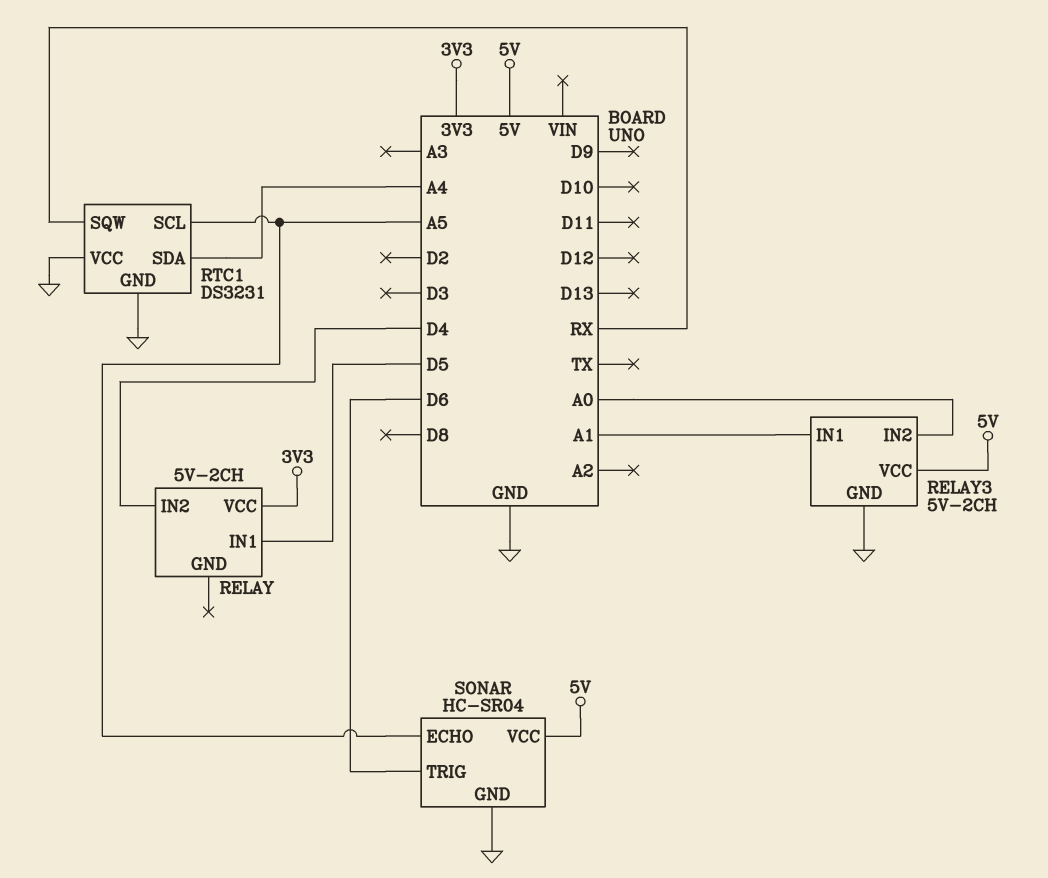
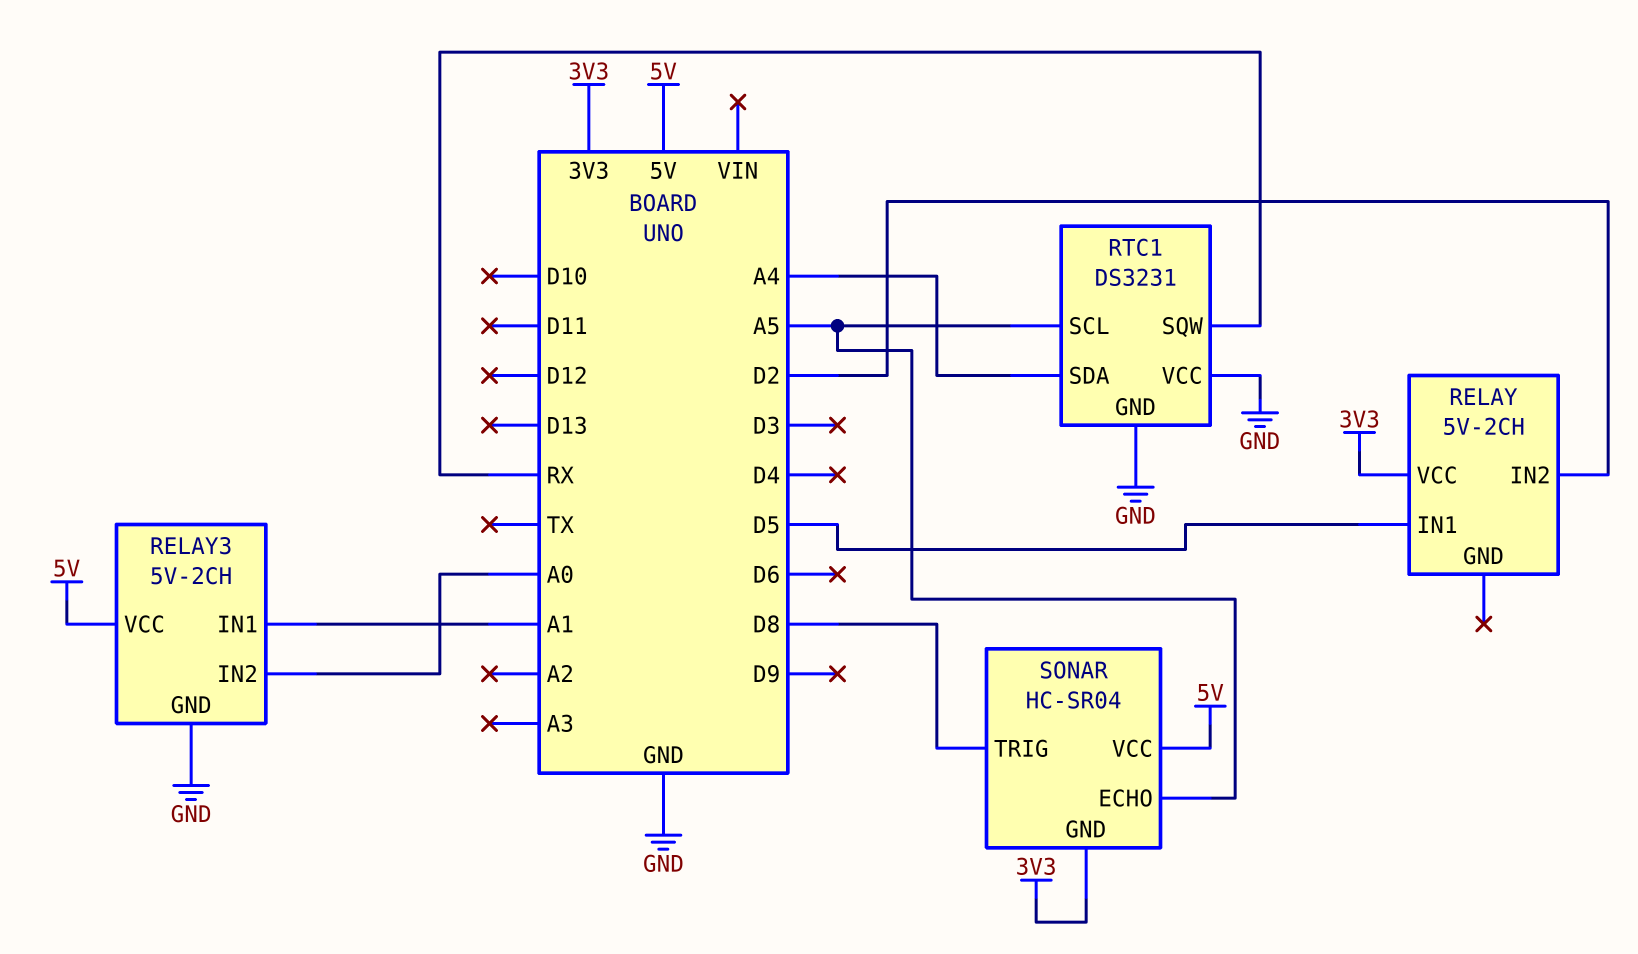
RELAY pin IN2: D4 -> D2
SONAR pin GND: GND -> 3V3
SONAR pin TRIG: D6 -> D8

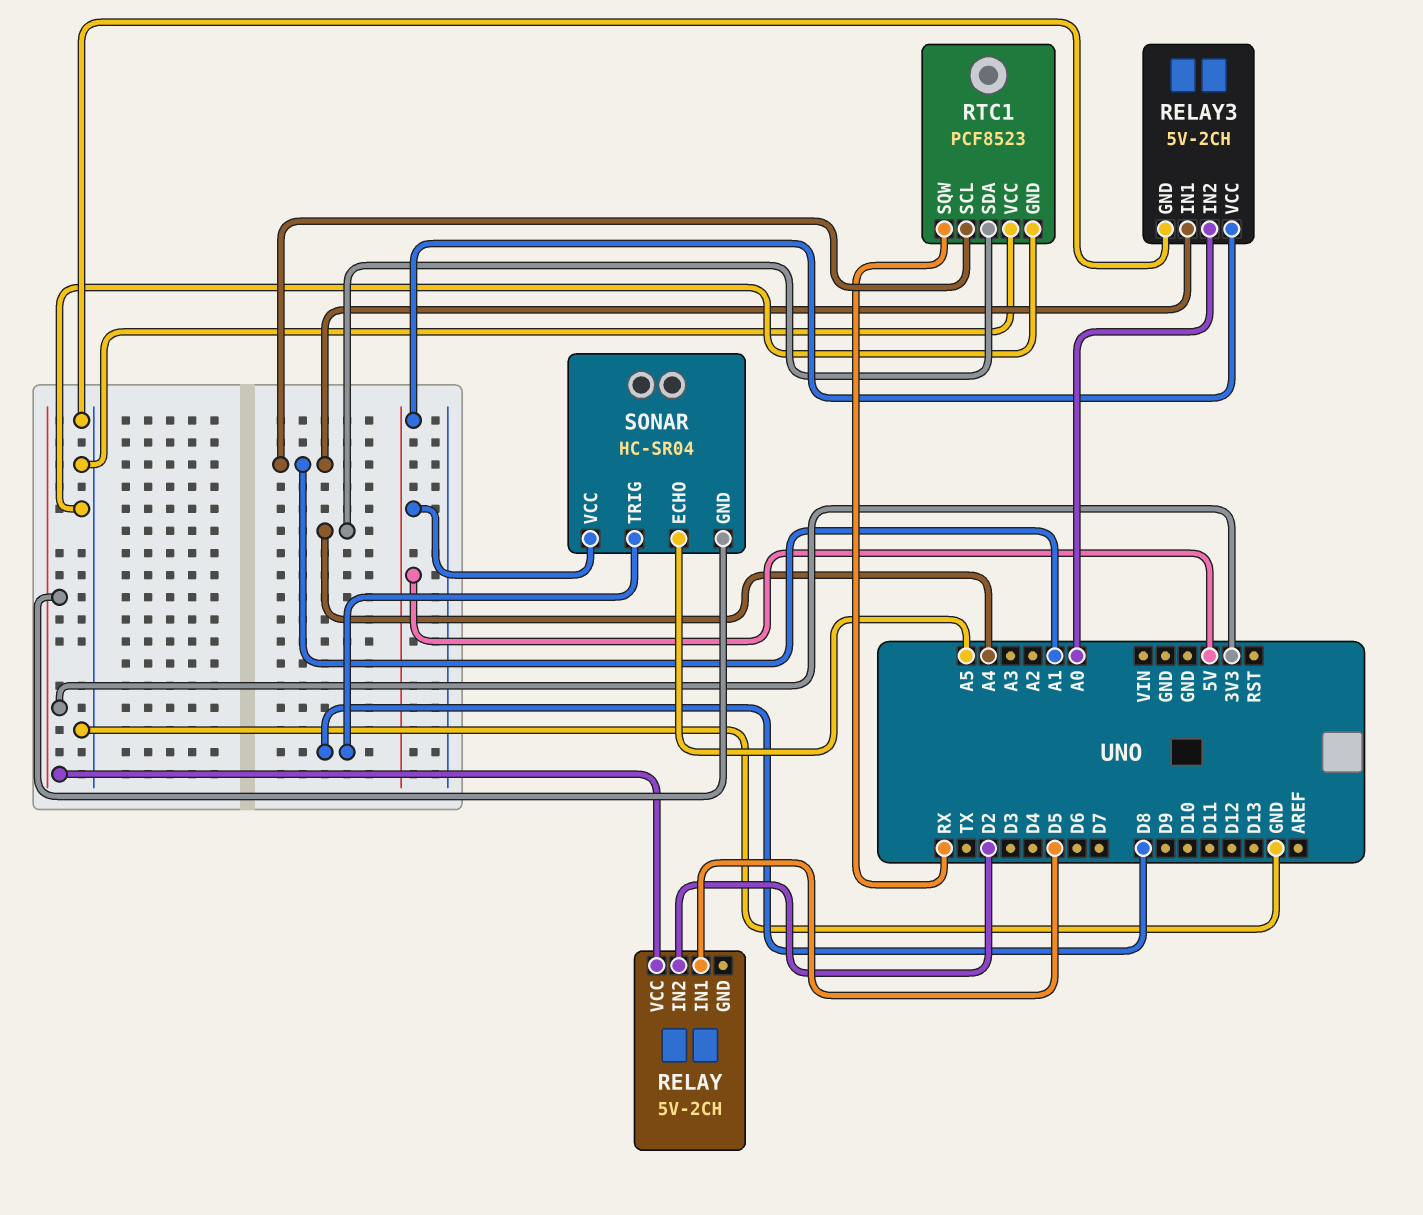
RTC1: DS3231 -> PCF8523
RTC1 pin SCL: A5 -> A1

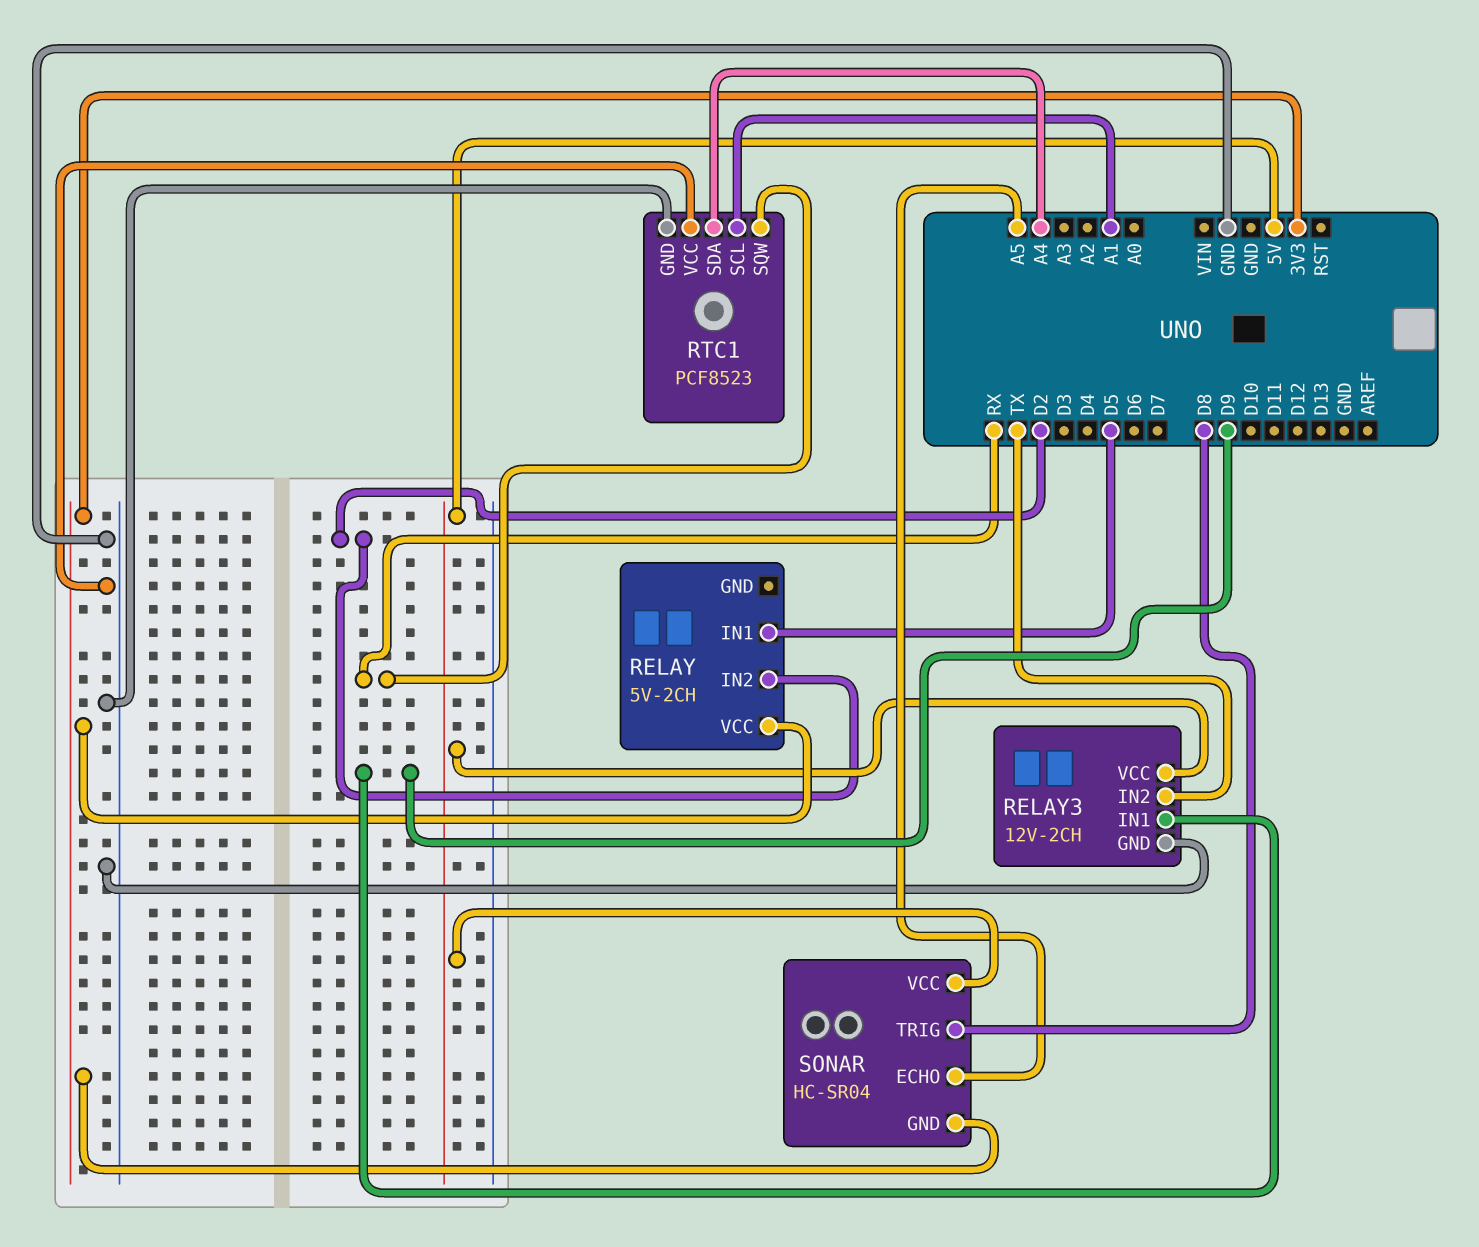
RELAY3: 5V-2CH -> 12V-2CH
RELAY3 pin IN1: A1 -> D9
RELAY3 pin IN2: A0 -> TX

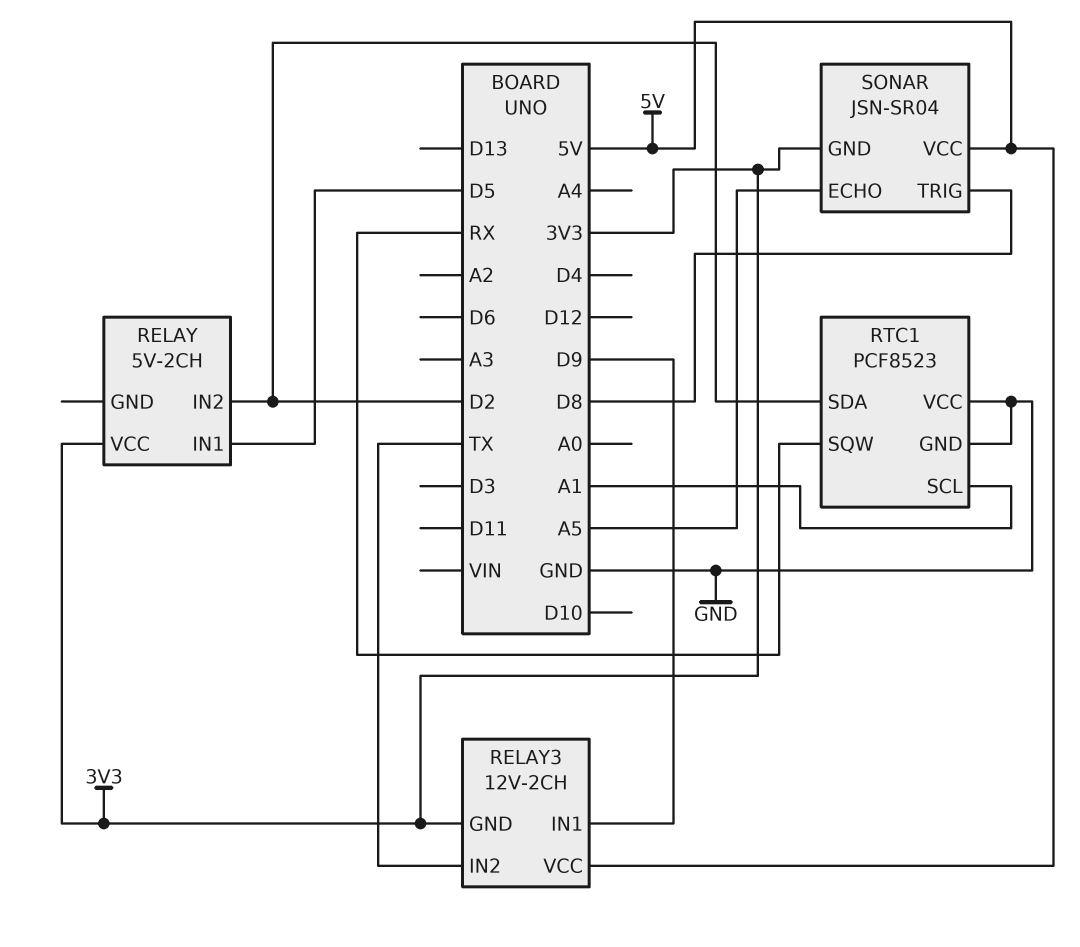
RELAY3 pin GND: GND -> 3V3
RTC1 pin SDA: A4 -> D2
SONAR: HC-SR04 -> JSN-SR04

